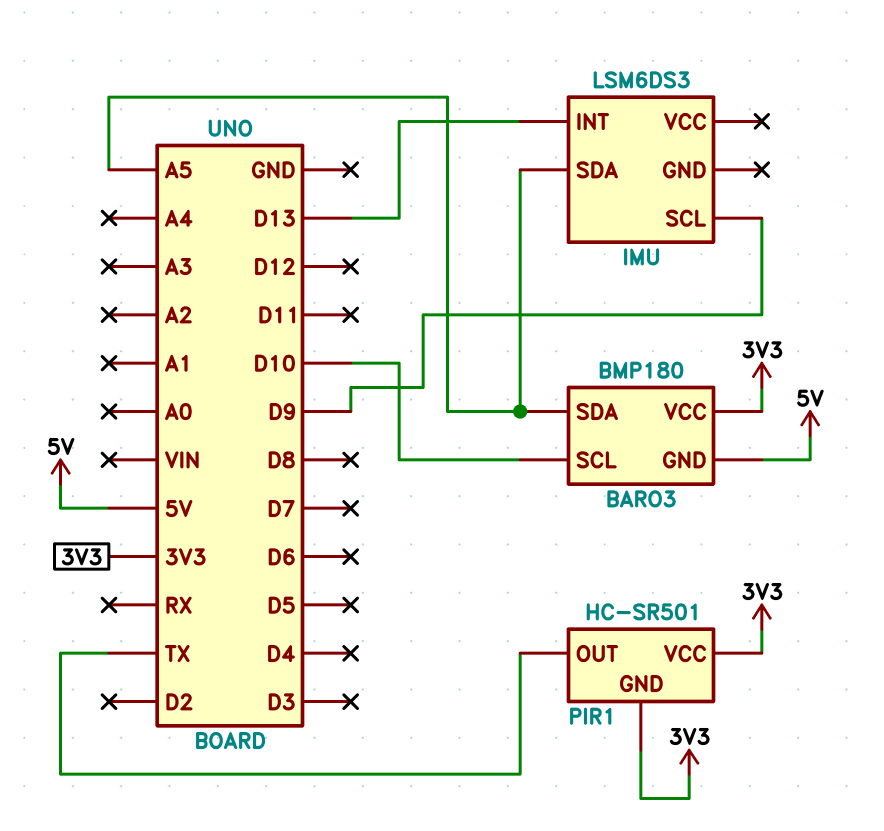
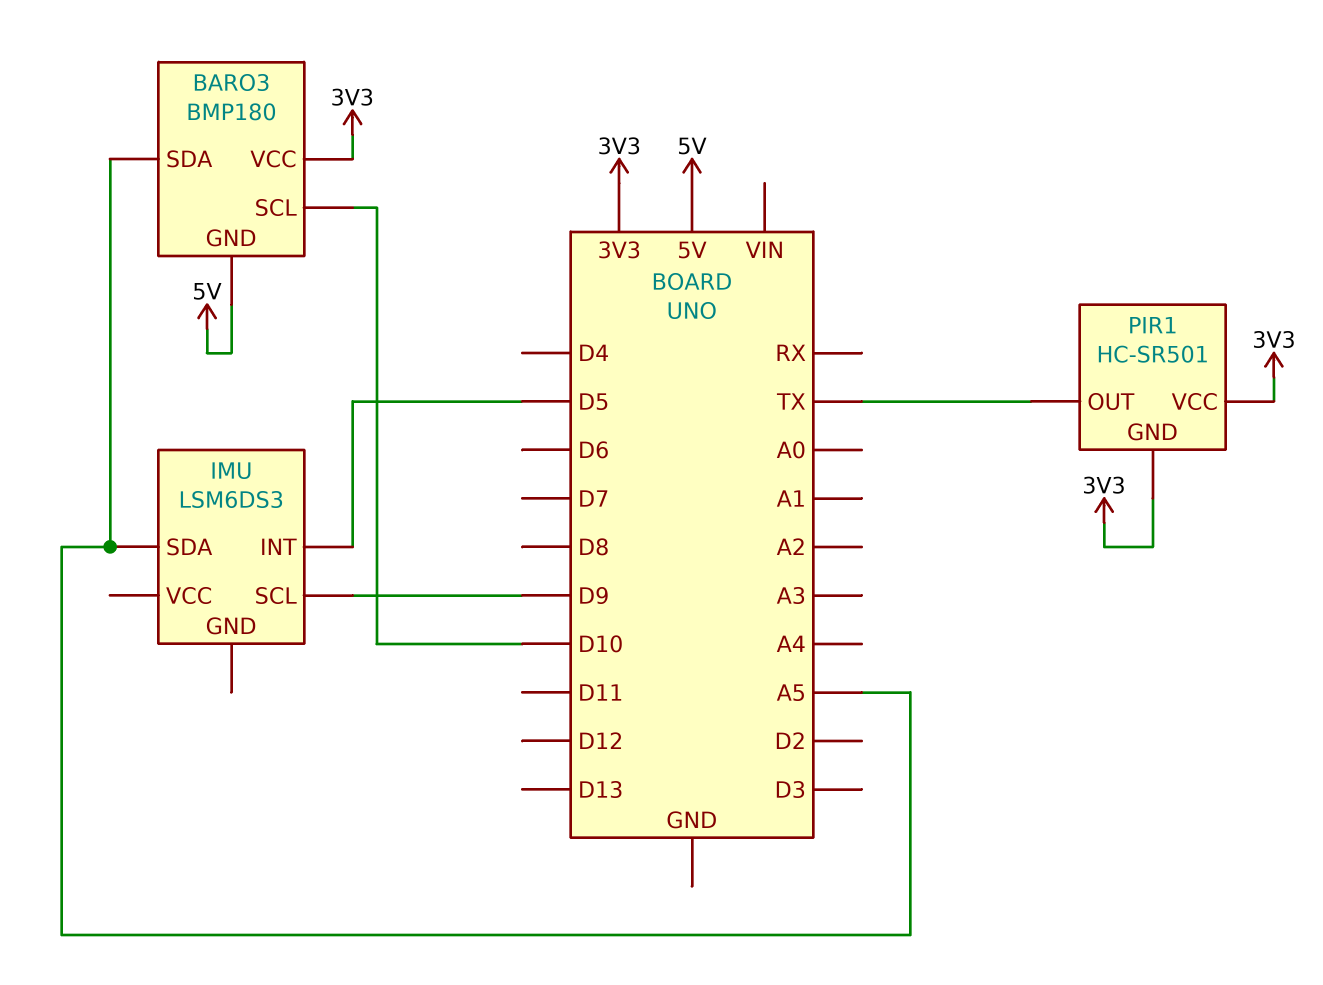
IMU pin INT: D13 -> D5

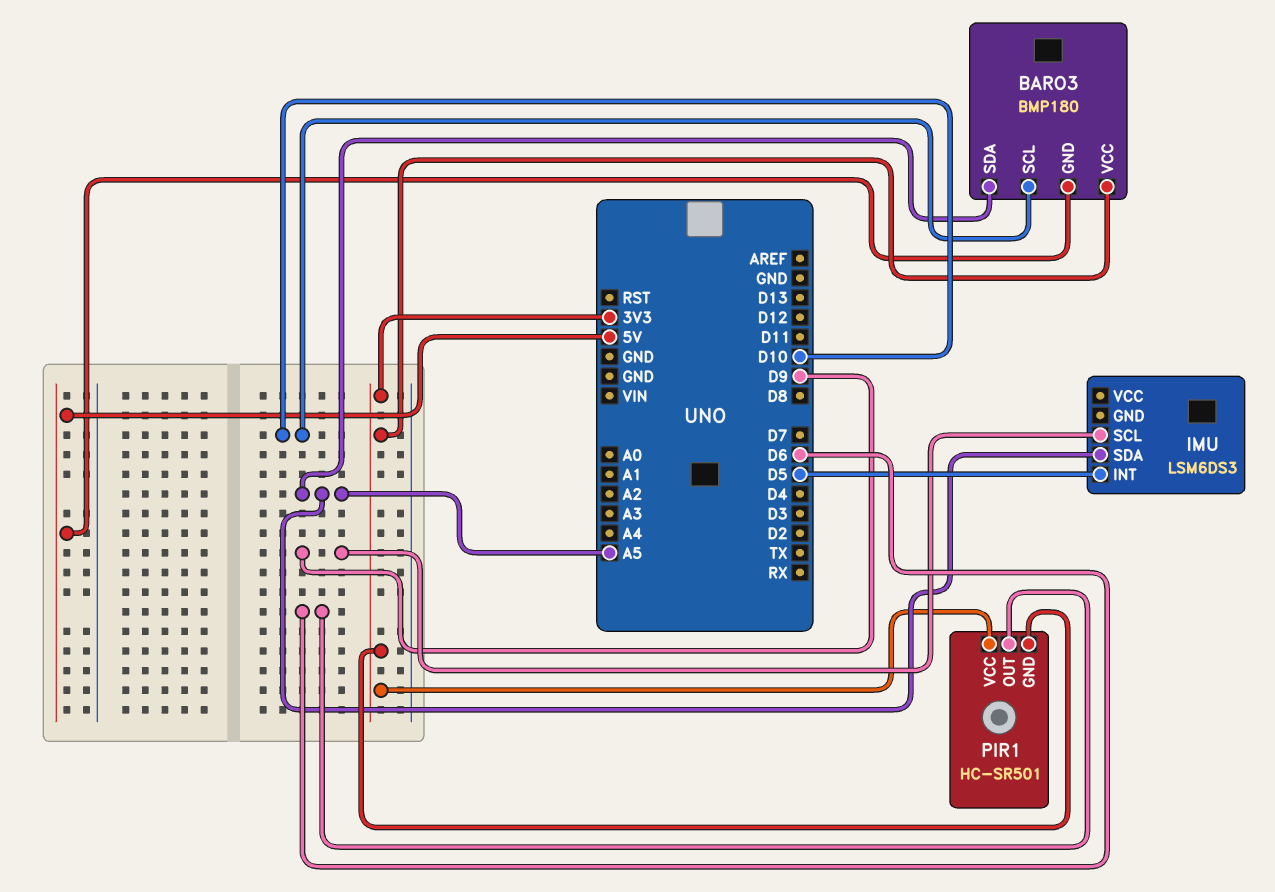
PIR1 pin OUT: TX -> D6

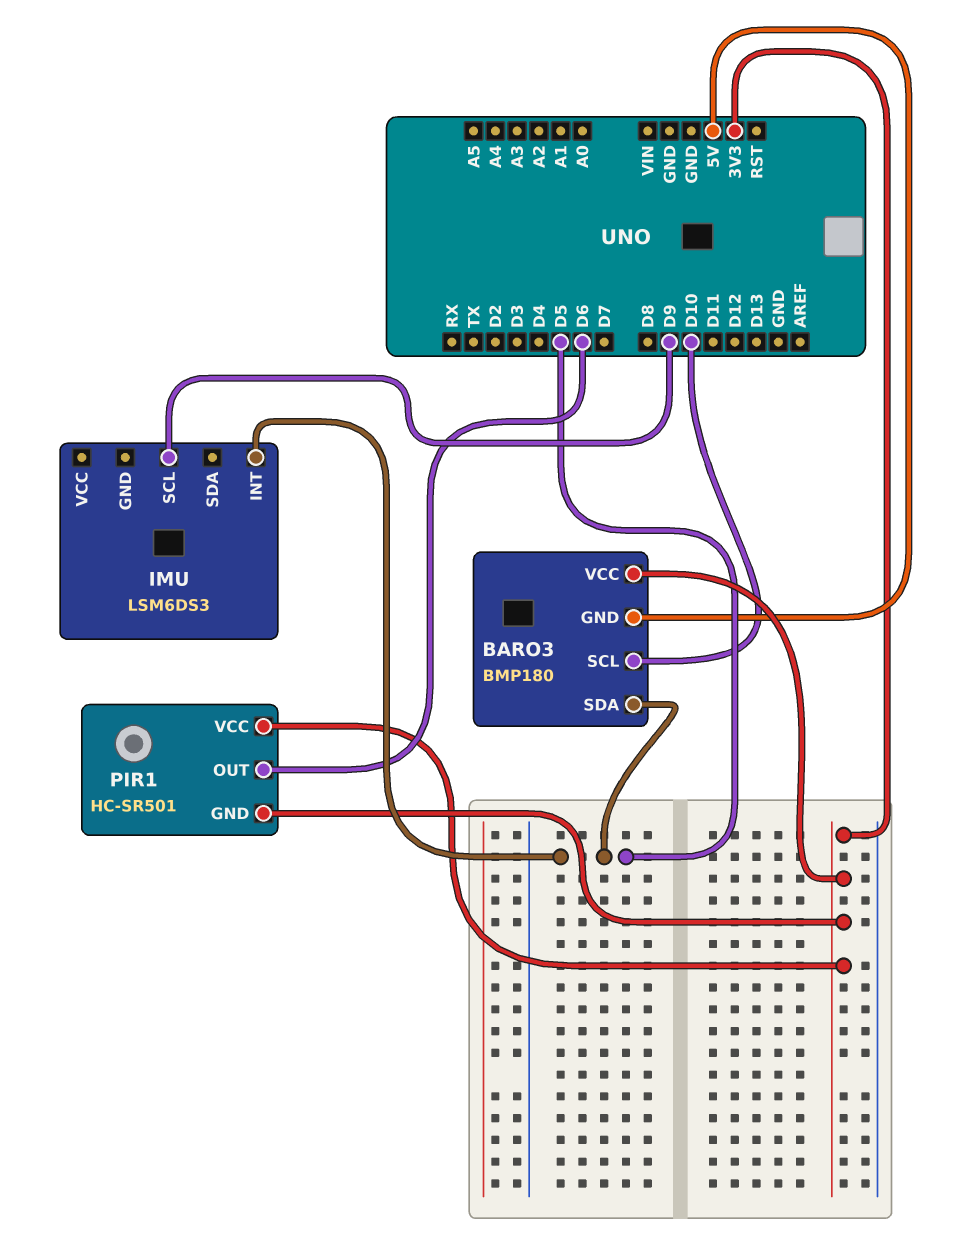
BARO3 pin SDA: A5 -> D5
IMU pin SDA: A5 -> none

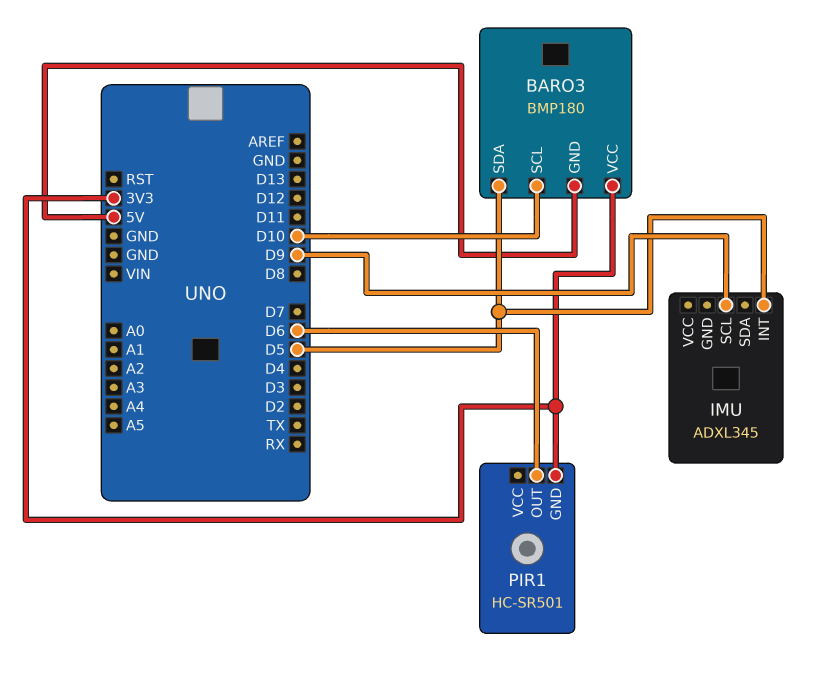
IMU: LSM6DS3 -> ADXL345
PIR1 pin VCC: 3V3 -> none

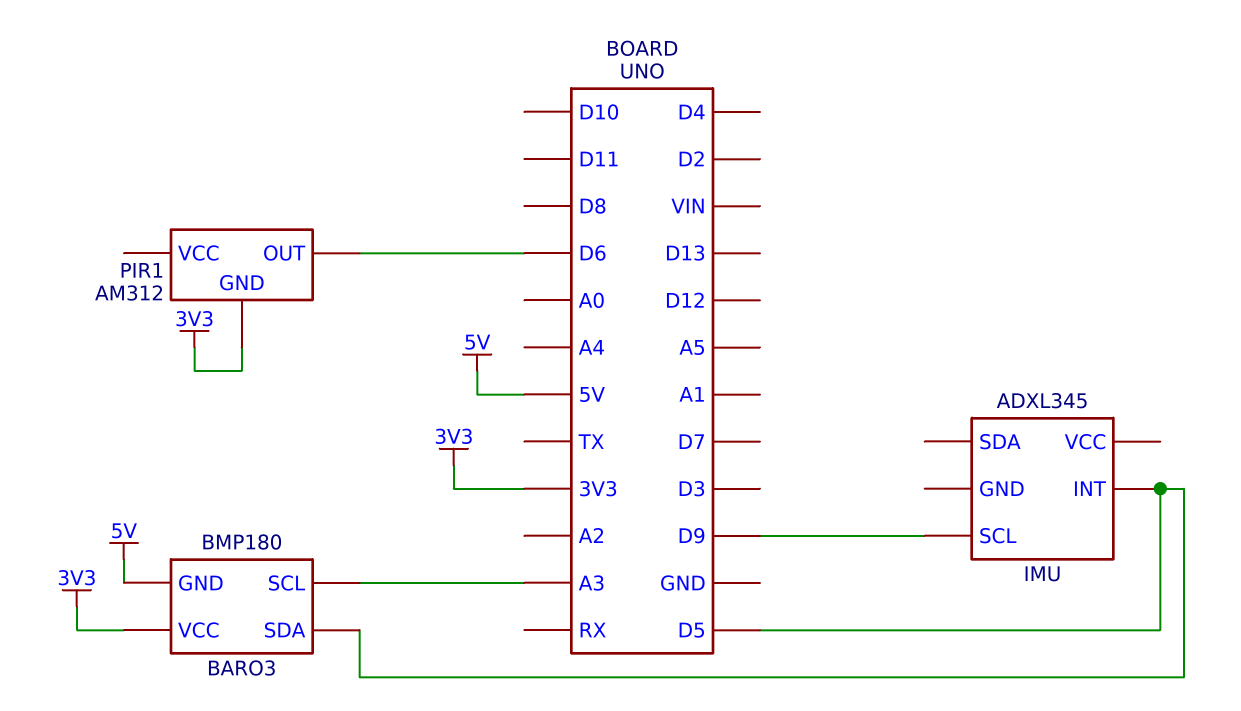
BARO3 pin SCL: D10 -> A3
PIR1: HC-SR501 -> AM312

